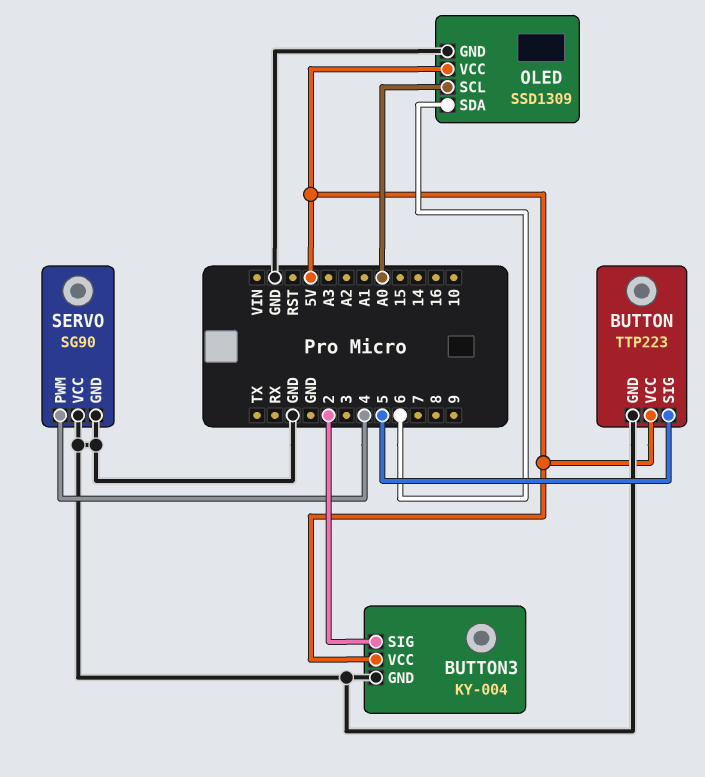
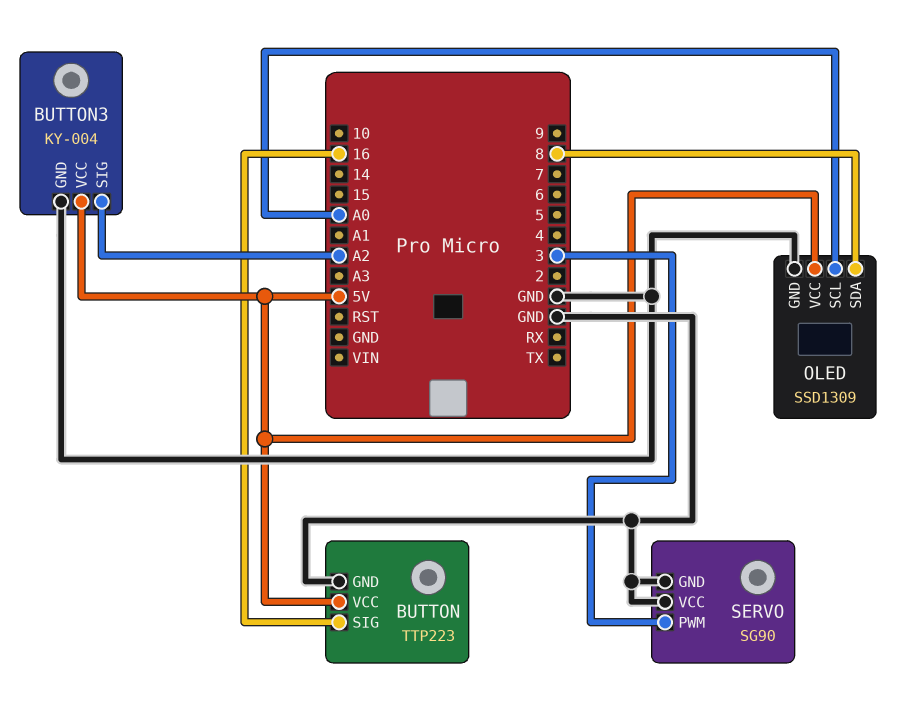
BUTTON pin SIG: 5 -> 16
BUTTON3 pin SIG: 2 -> A2
OLED pin SDA: 6 -> 8
SERVO pin PWM: 4 -> 3

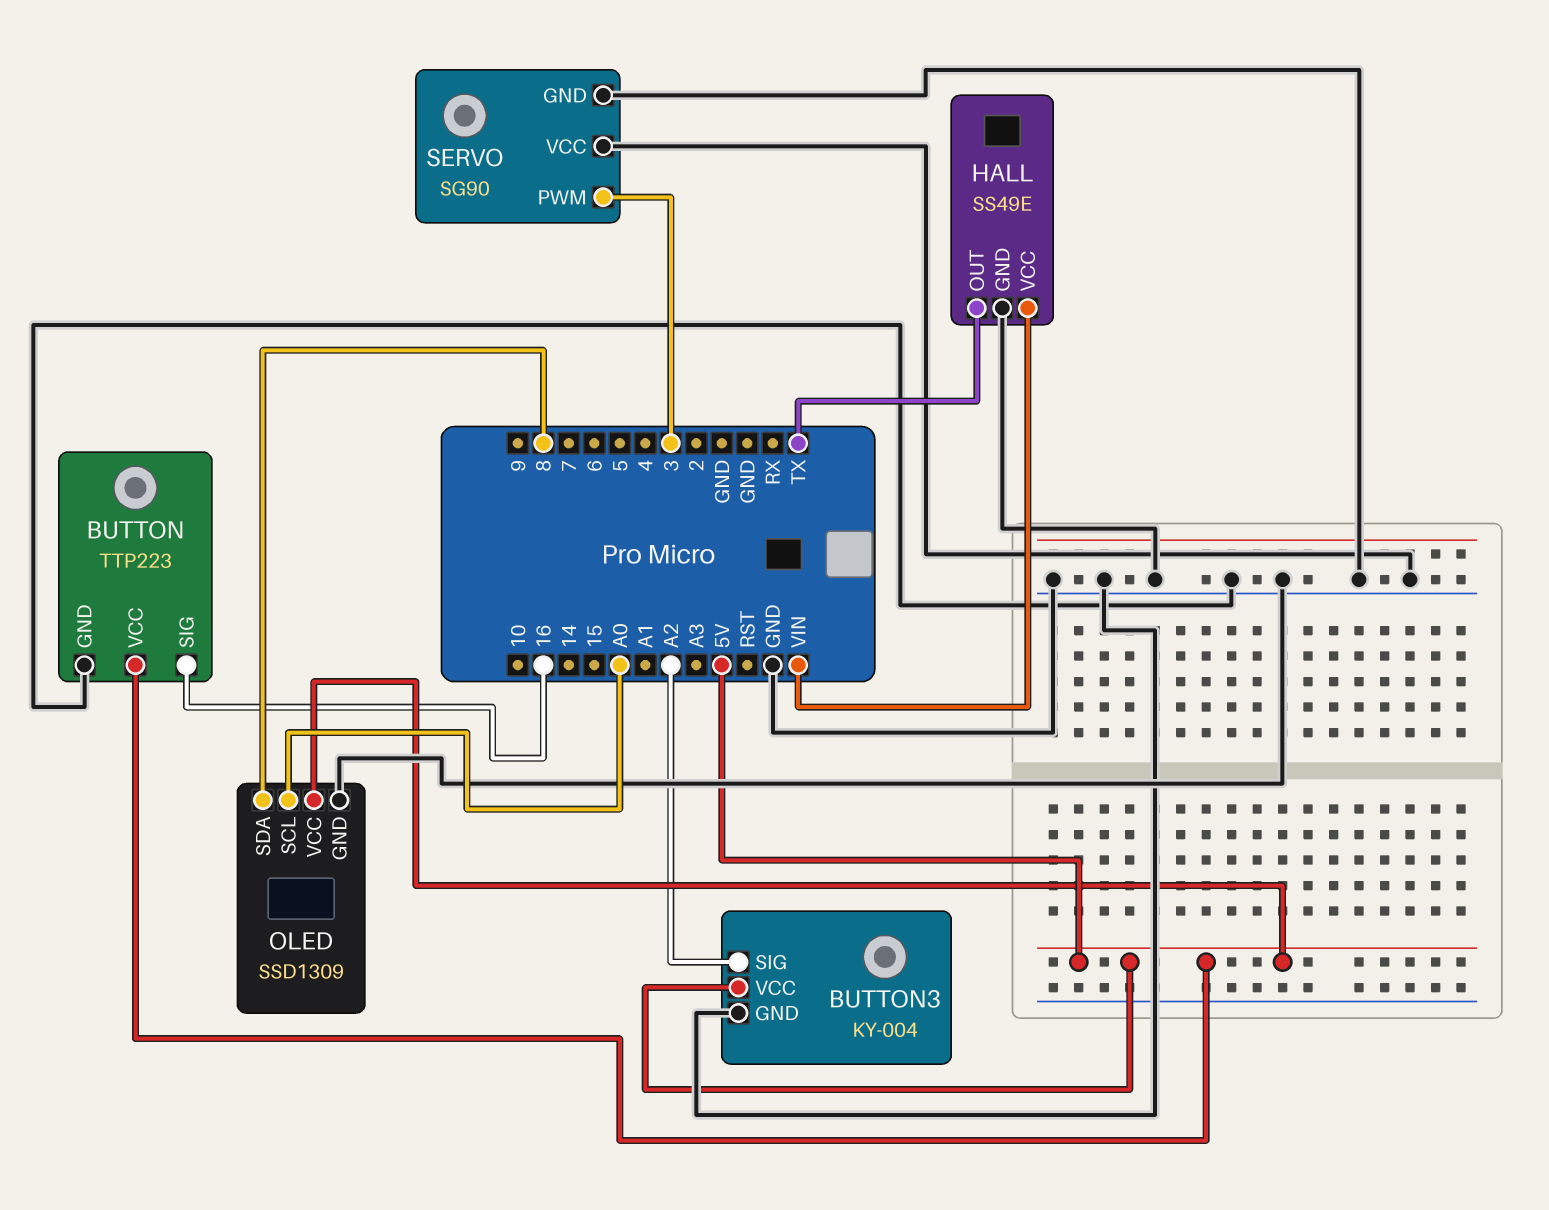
HALL: none -> SS49E
HALL pin GND: none -> GND
HALL pin OUT: none -> TX
HALL pin VCC: none -> VIN

